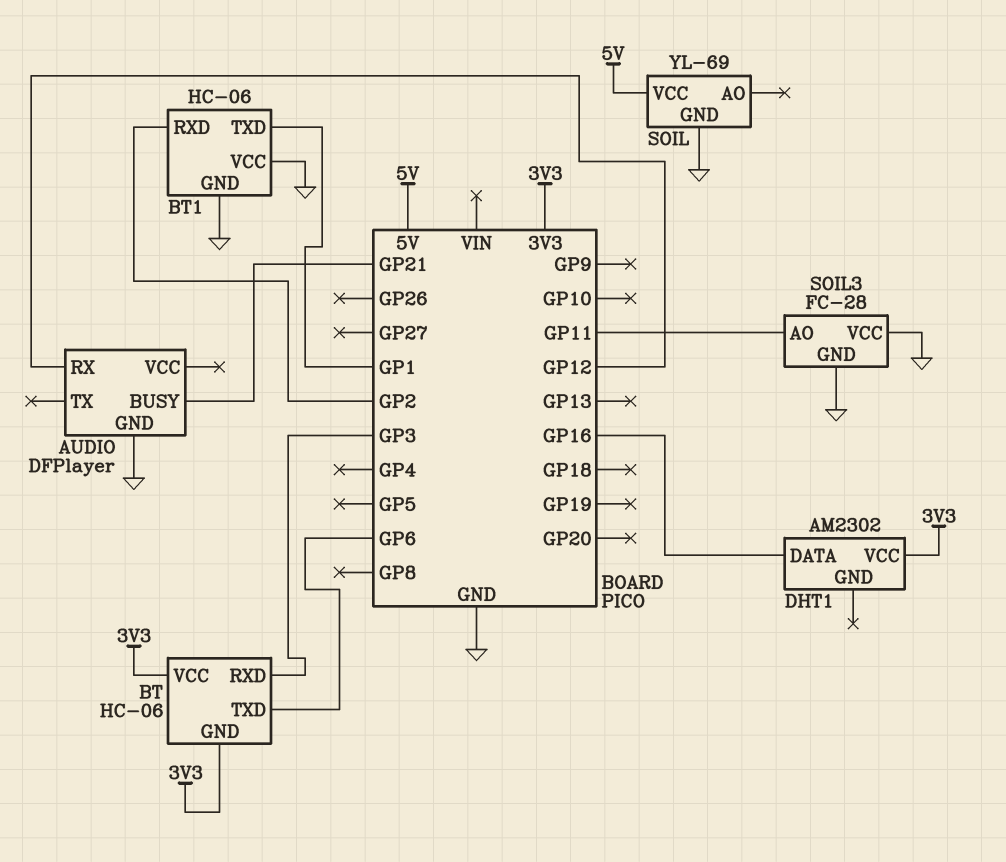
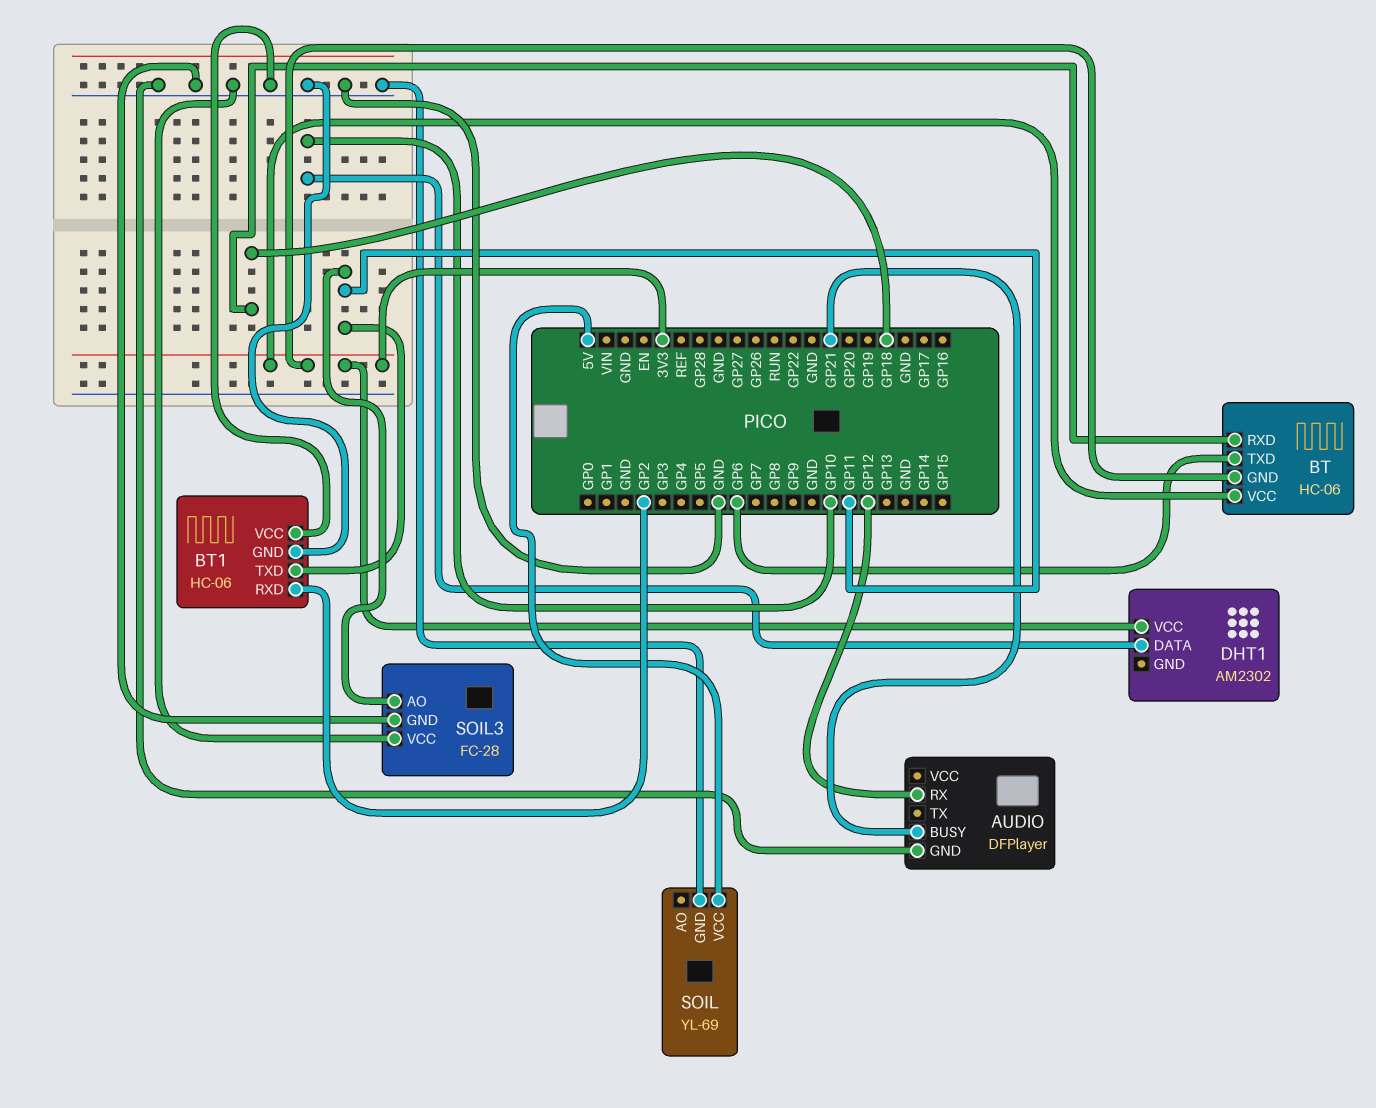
BT pin RXD: GP3 -> GP18
BT1 pin TXD: GP1 -> GP11
DHT1 pin DATA: GP16 -> GP10

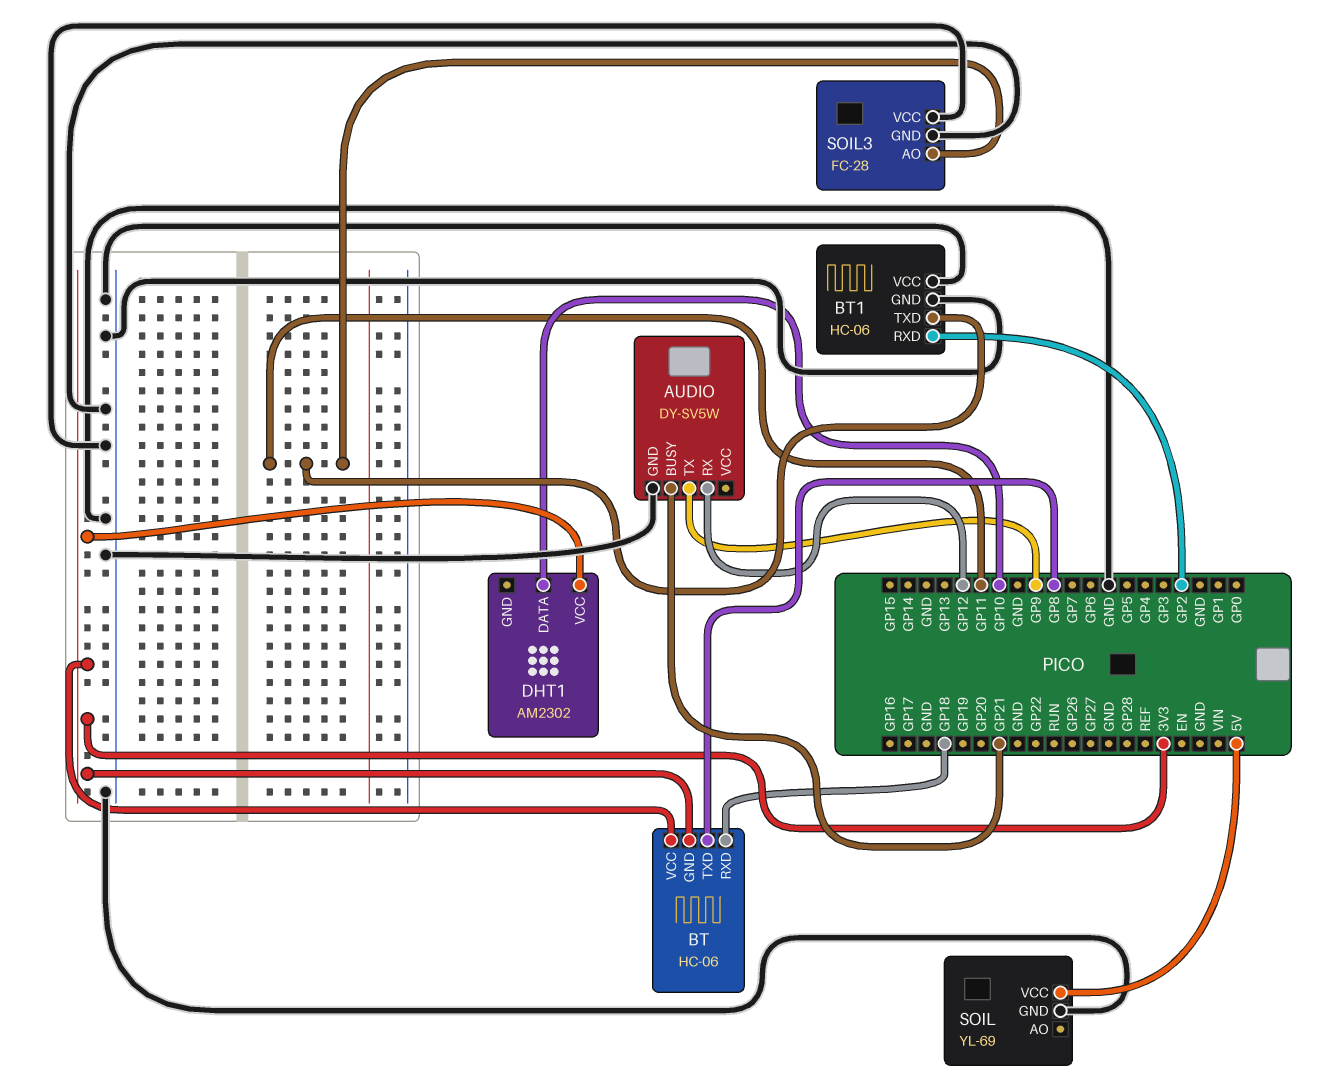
AUDIO: DFPlayer -> DY-SV5W
AUDIO pin TX: none -> GP9
BT pin TXD: GP6 -> GP8

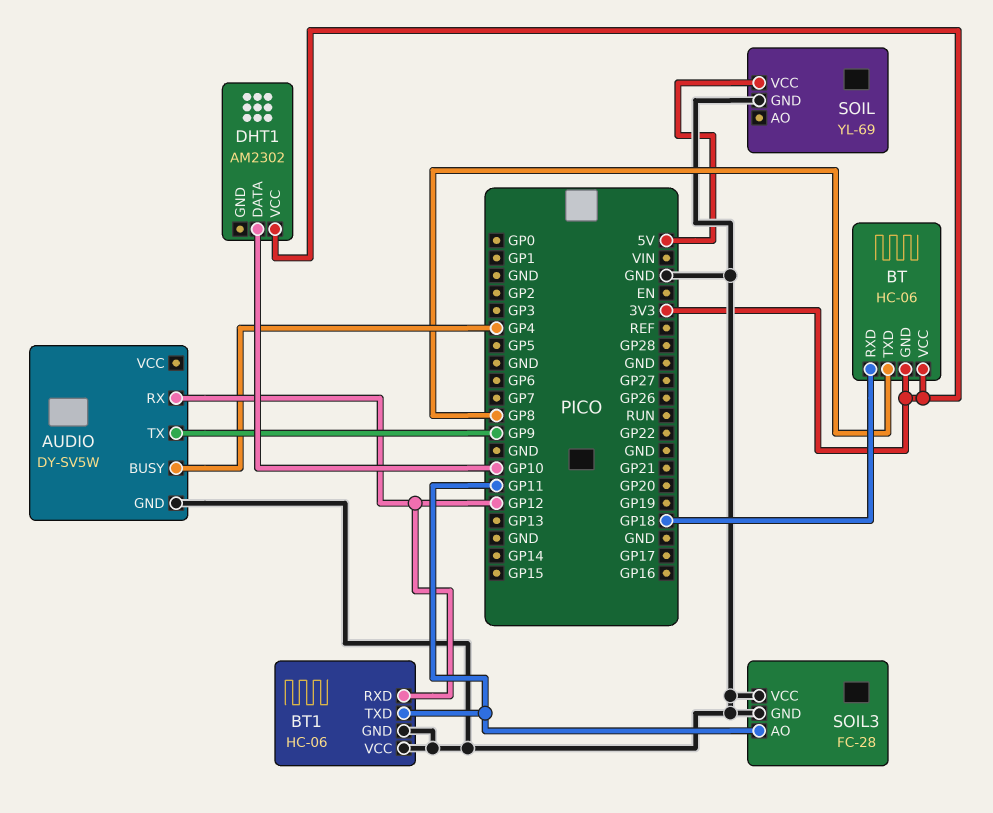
AUDIO pin BUSY: GP21 -> GP4
BT1 pin RXD: GP2 -> GP12

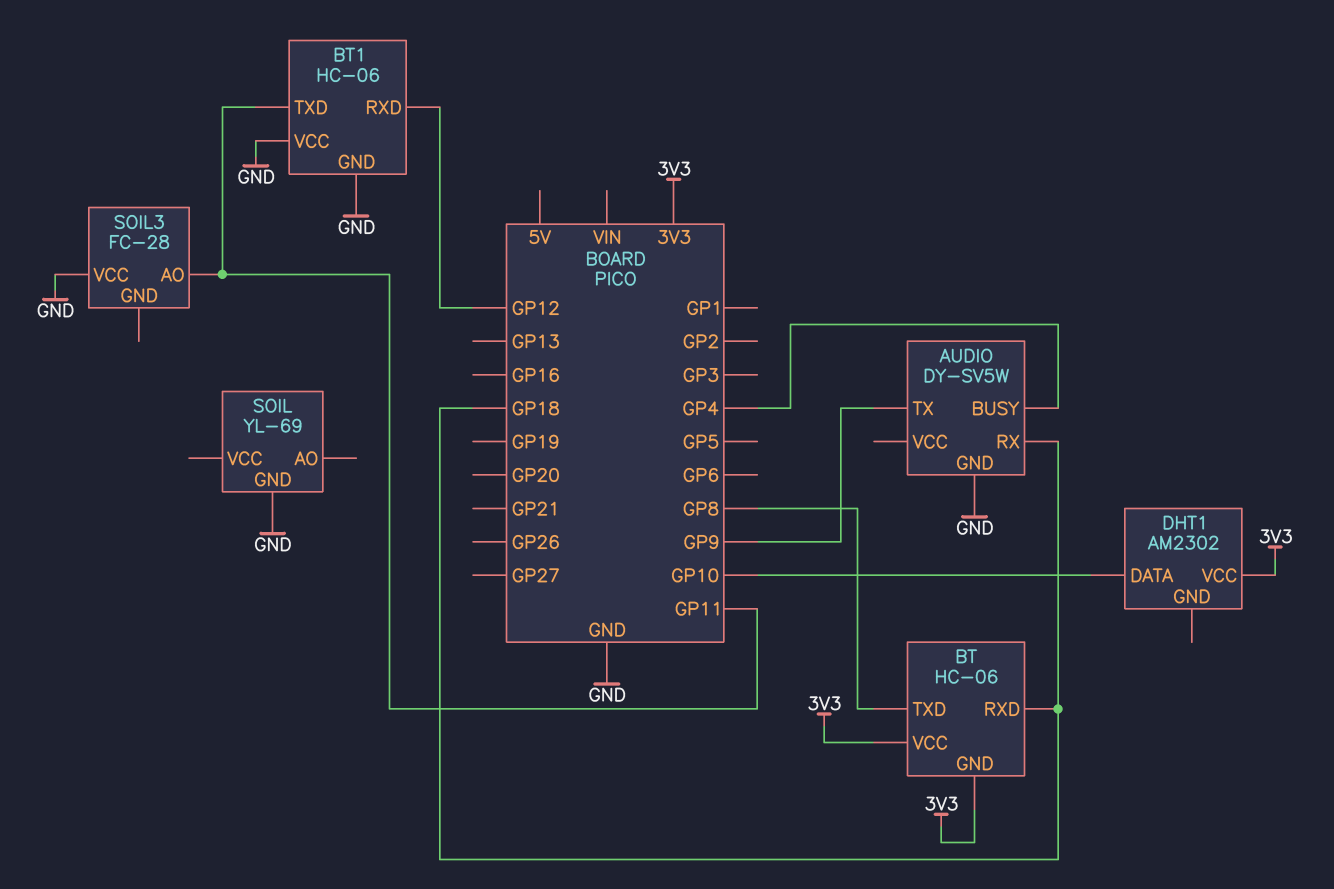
AUDIO pin RX: GP12 -> GP18
SOIL pin VCC: 5V -> none
SOIL3 pin GND: GND -> none

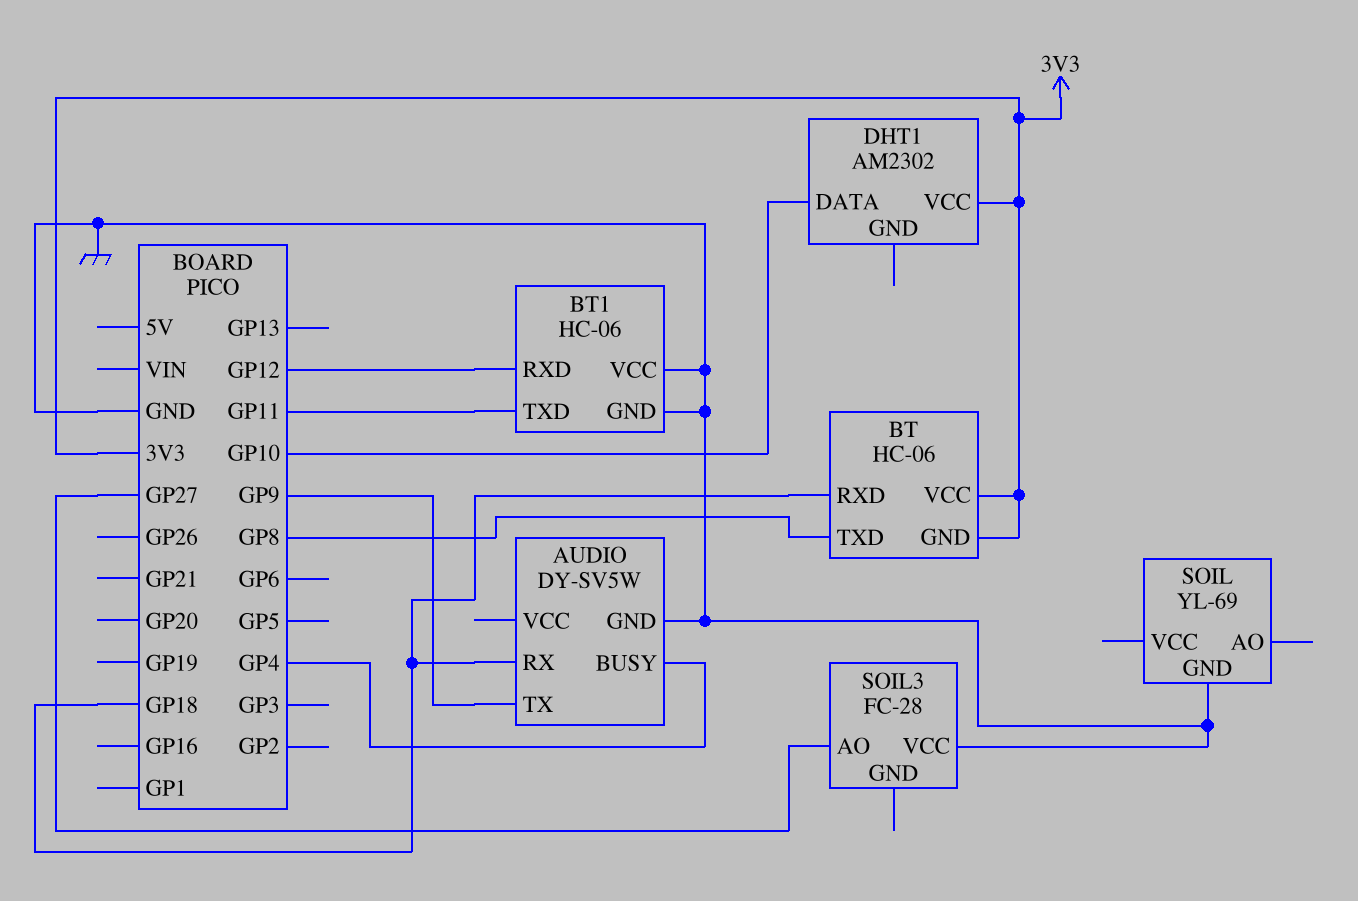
SOIL3 pin AO: GP11 -> GP27

